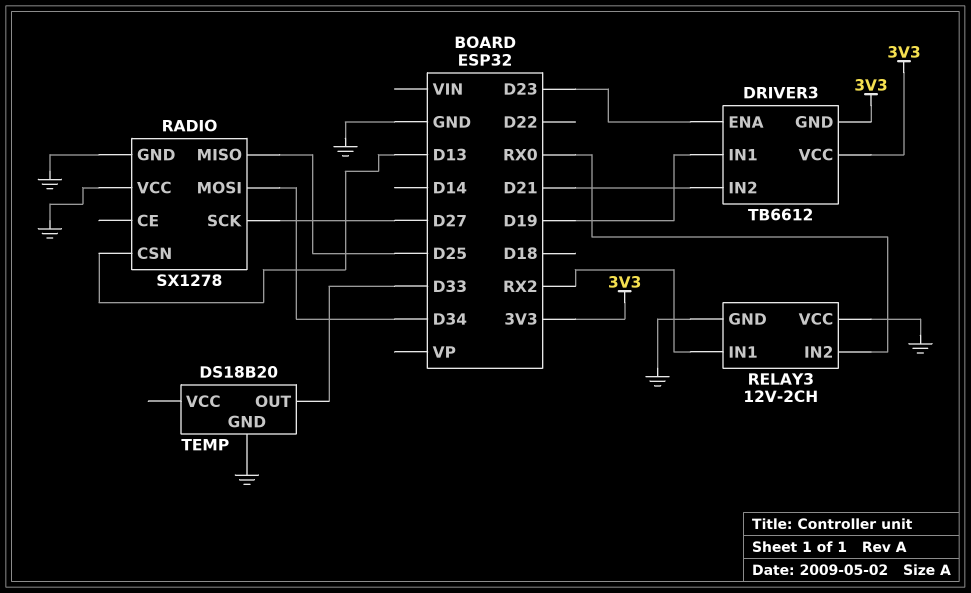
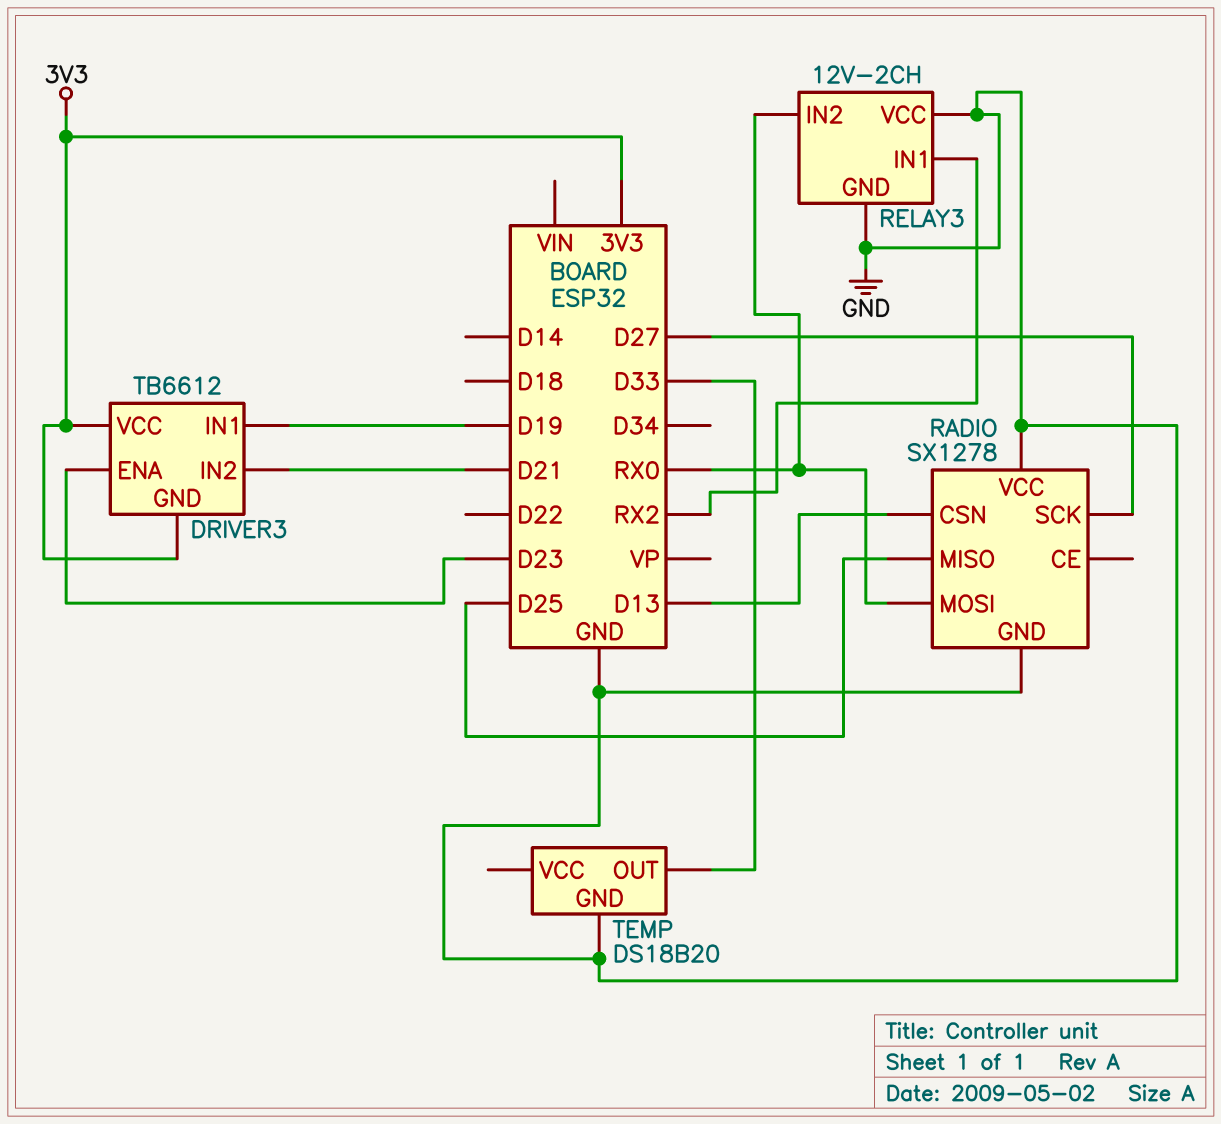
RADIO pin MOSI: D34 -> RX0

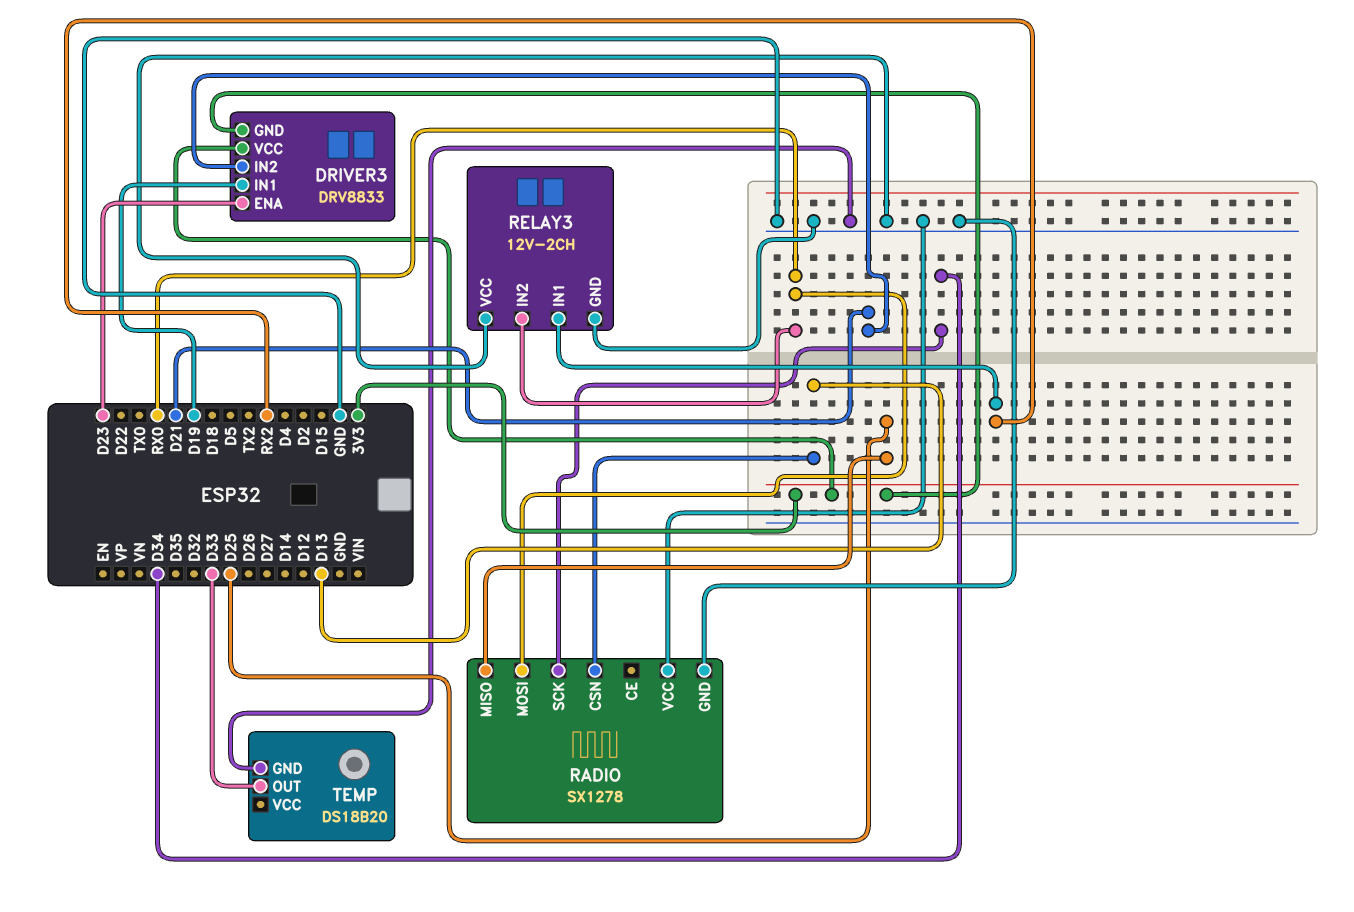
DRIVER3: TB6612 -> DRV8833
RADIO pin SCK: D27 -> D34

